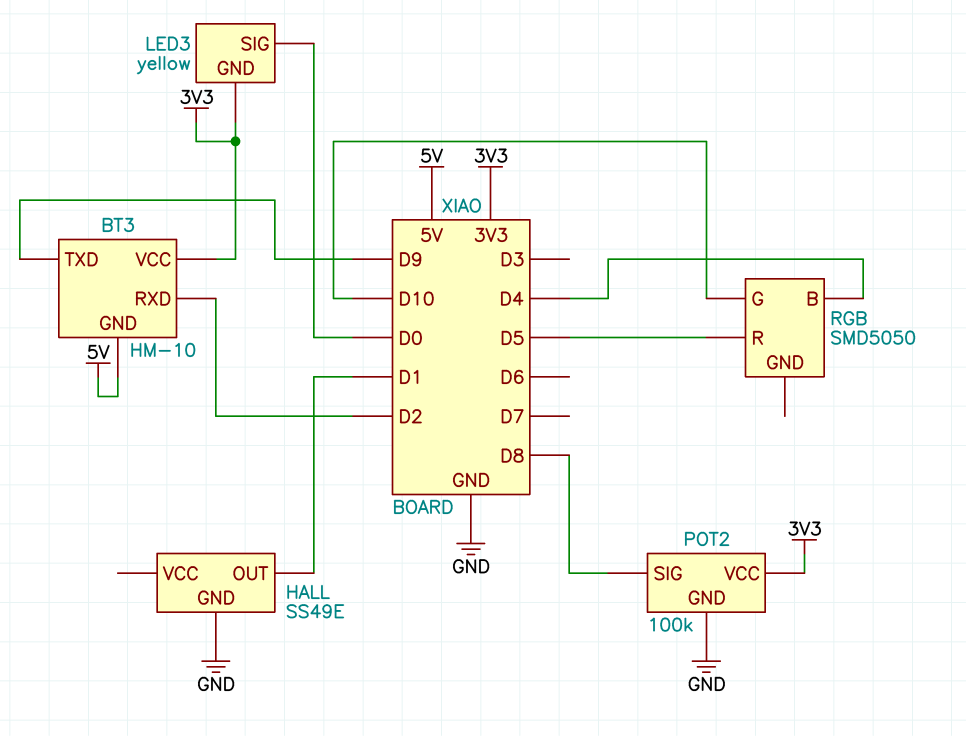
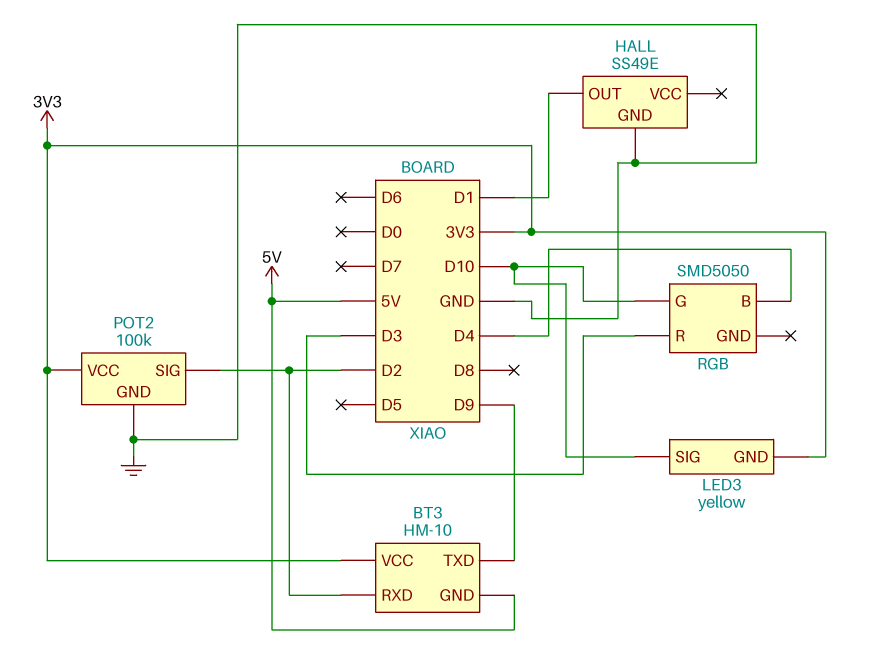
LED3 pin SIG: D0 -> D10
POT2 pin SIG: D8 -> D2
RGB pin R: D5 -> D3

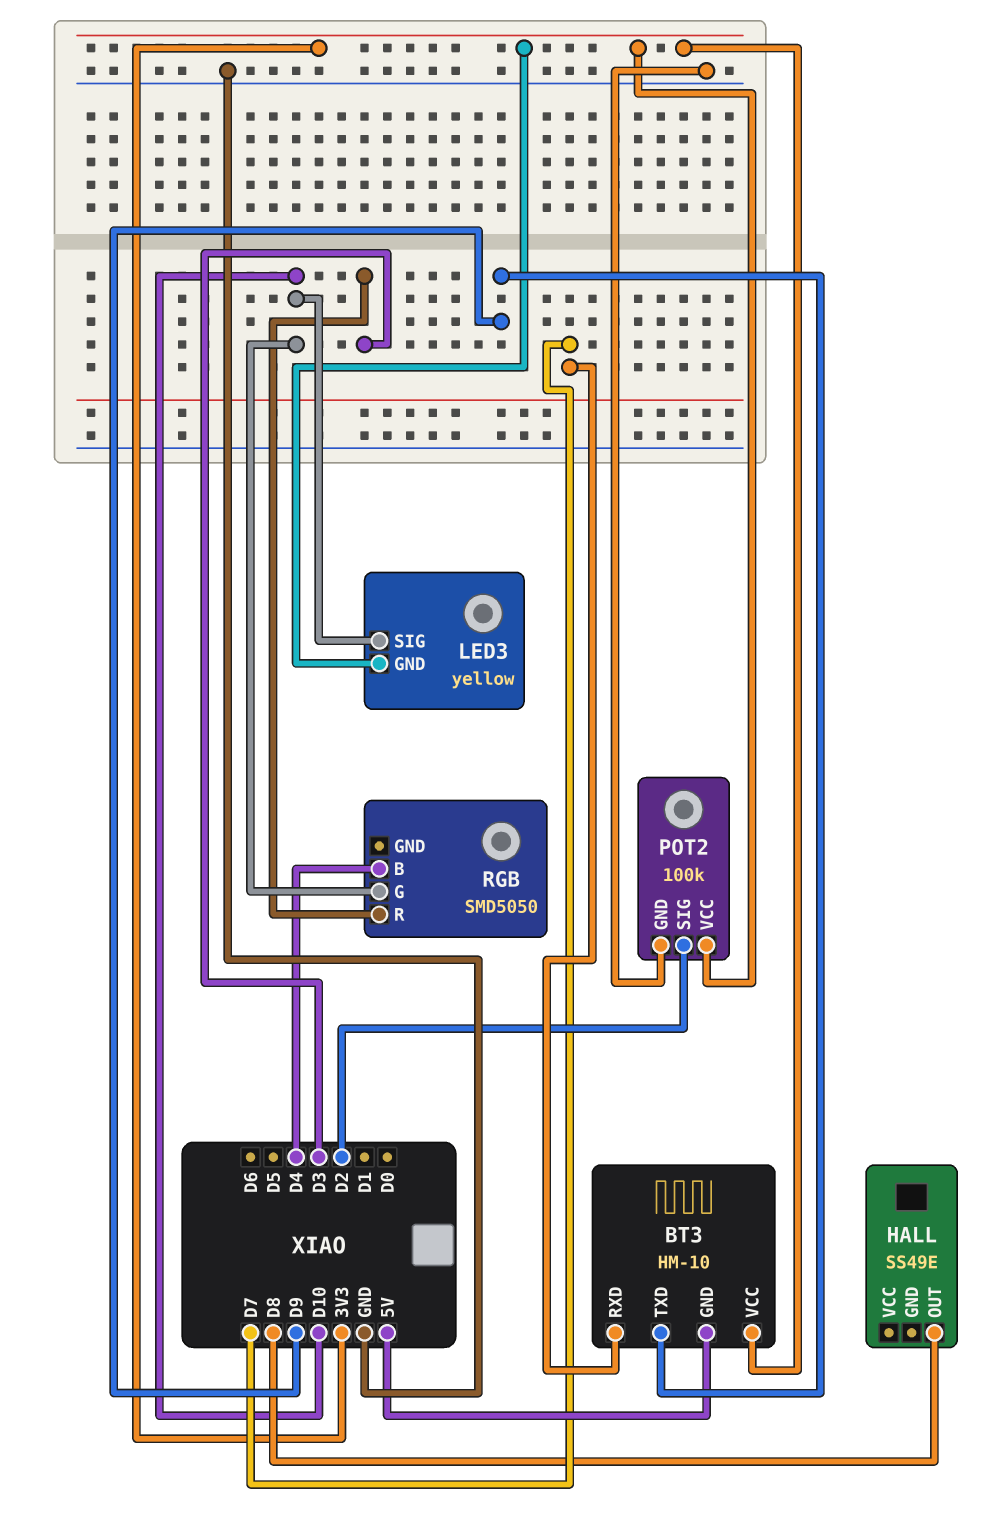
BT3 pin RXD: D2 -> D7
HALL pin GND: GND -> none
HALL pin OUT: D1 -> D8

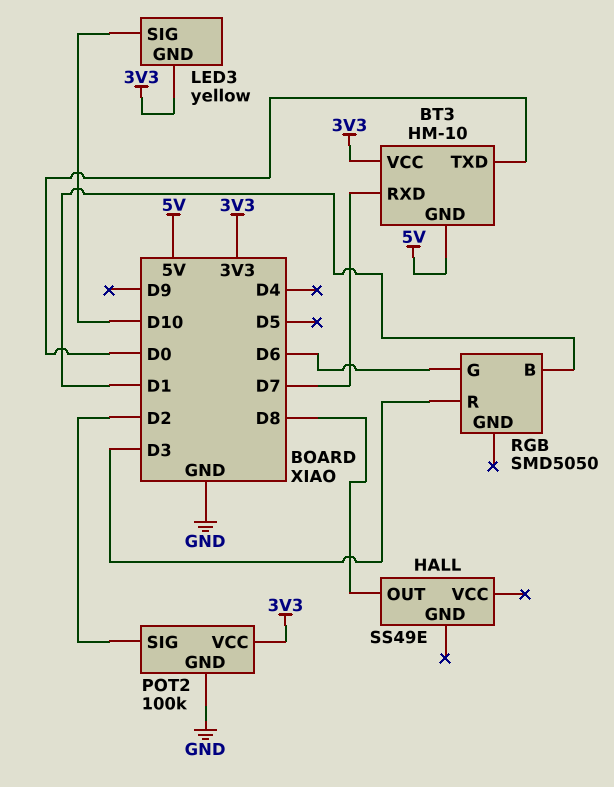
BT3 pin TXD: D9 -> D0
RGB pin B: D4 -> D1
RGB pin G: D10 -> D6

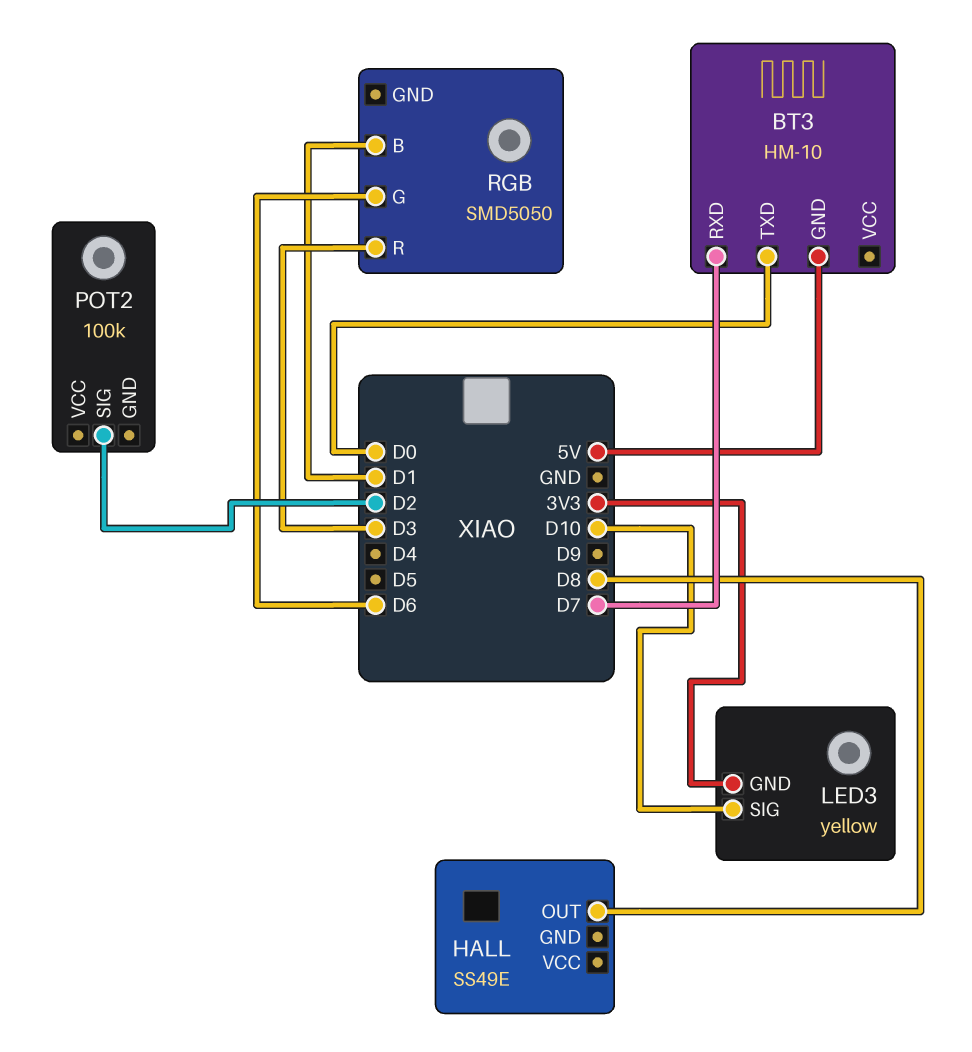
BT3 pin VCC: 3V3 -> none
POT2 pin GND: GND -> none
POT2 pin VCC: 3V3 -> none

